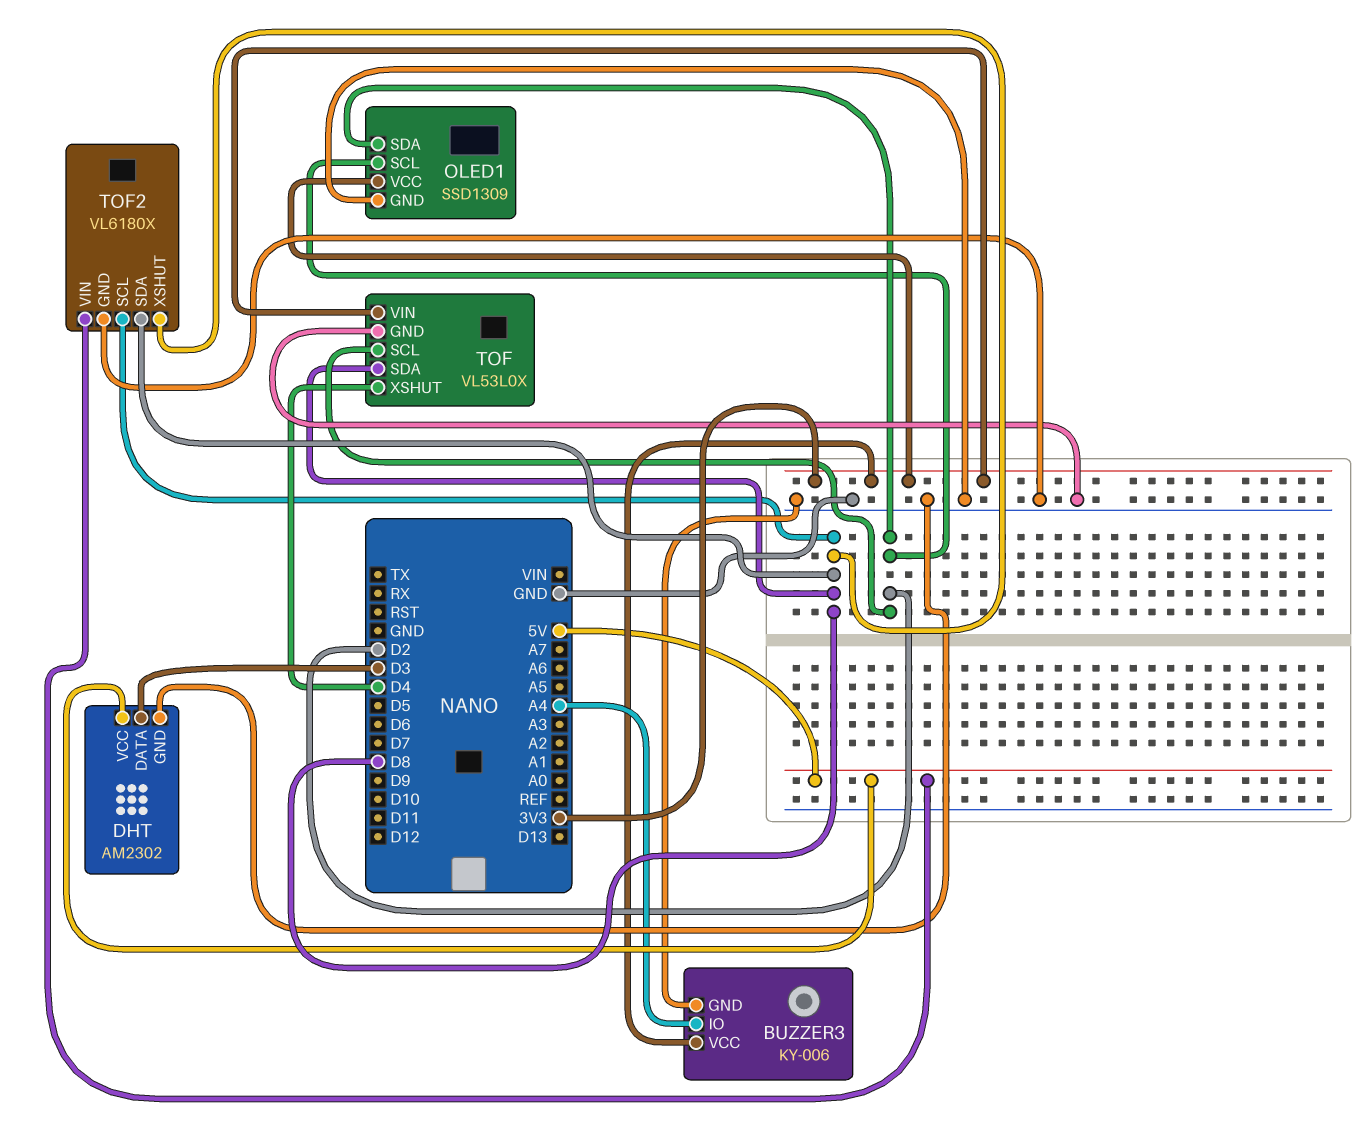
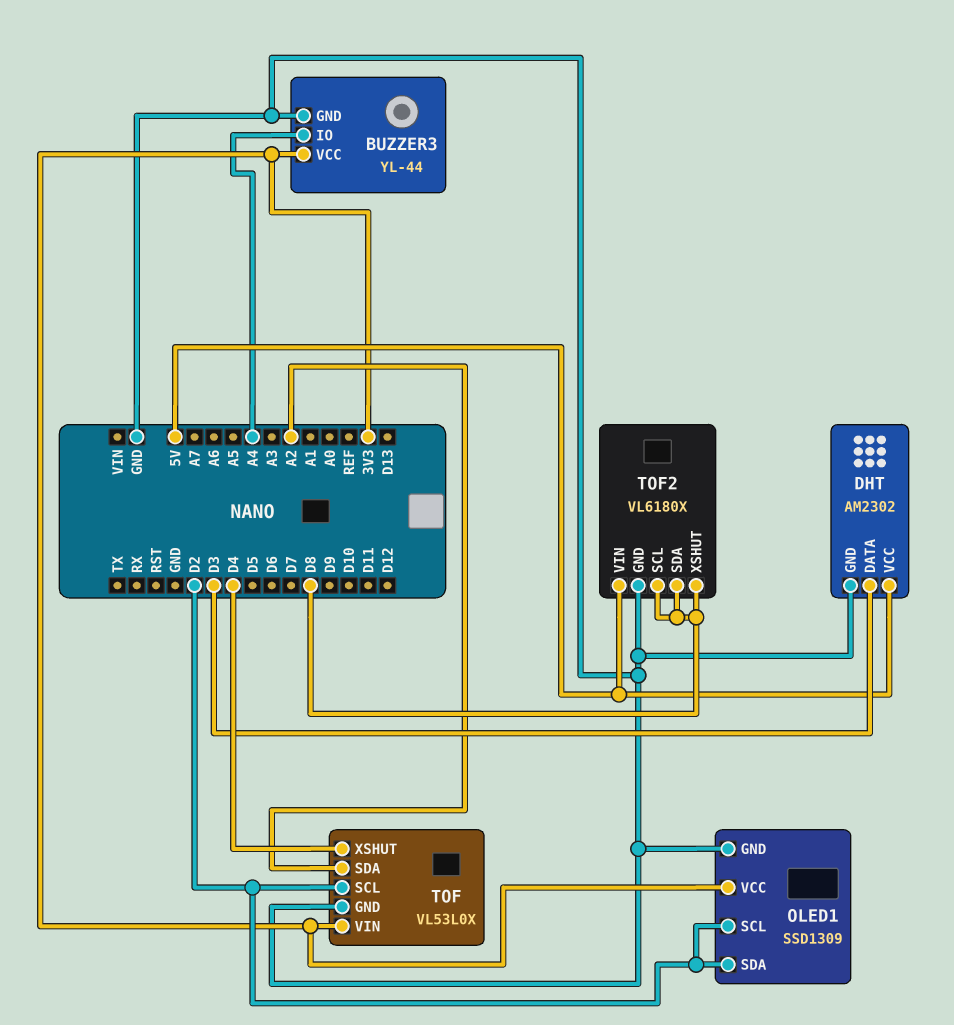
BUZZER3: KY-006 -> YL-44
TOF pin SDA: D8 -> A2

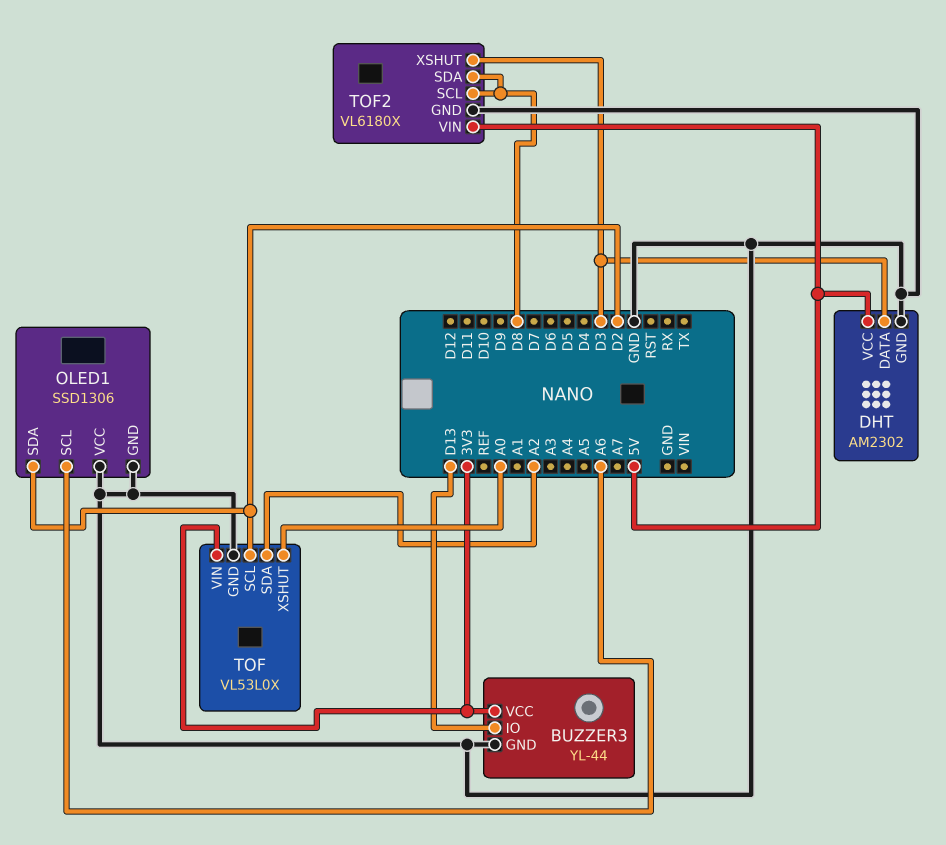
BUZZER3 pin IO: A4 -> D13
OLED1: SSD1309 -> SSD1306
OLED1 pin SCL: D2 -> A6
OLED1 pin VCC: 3V3 -> GND
TOF pin XSHUT: D4 -> A0
TOF2 pin XSHUT: D8 -> D3

